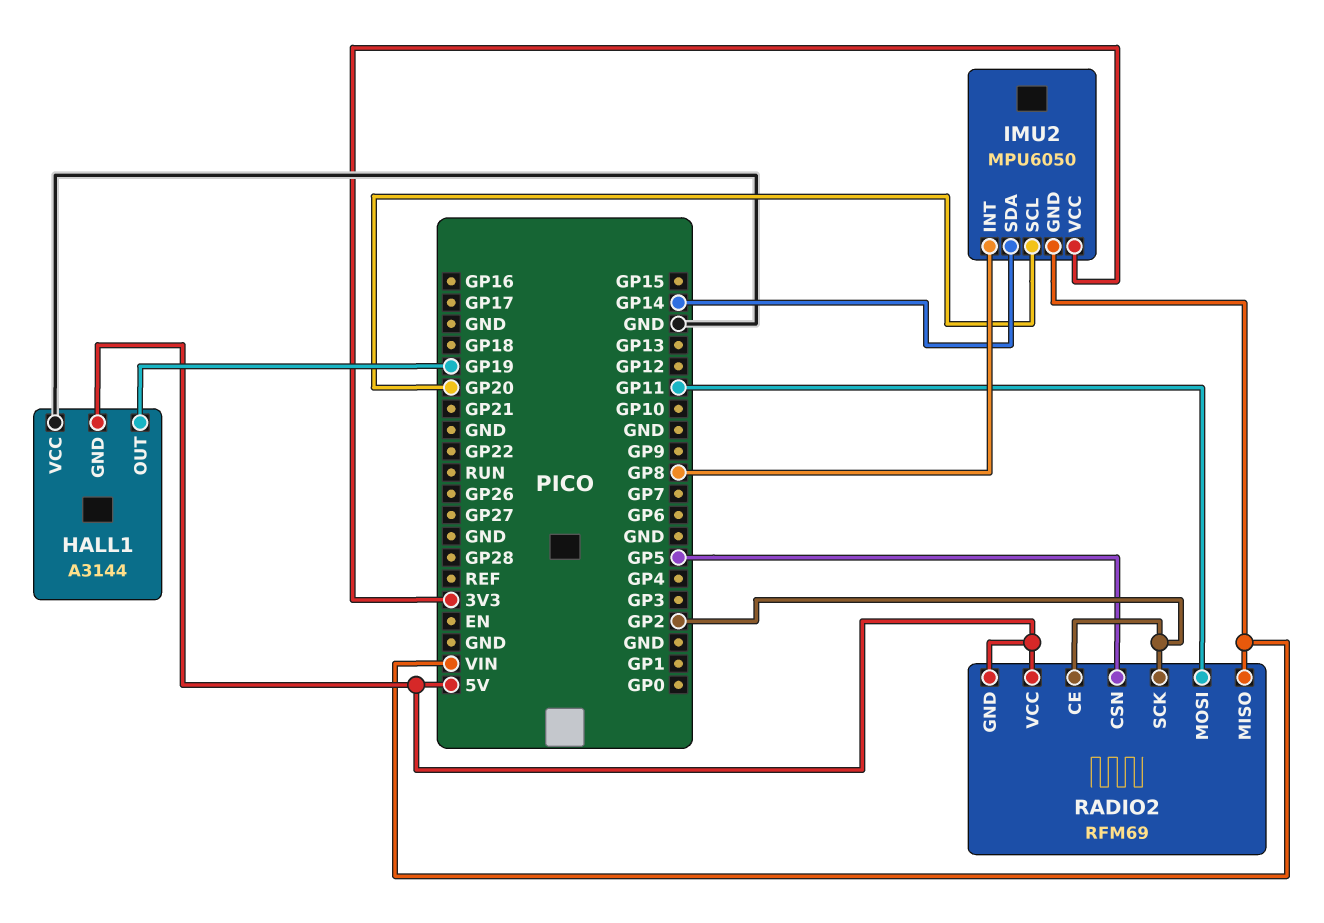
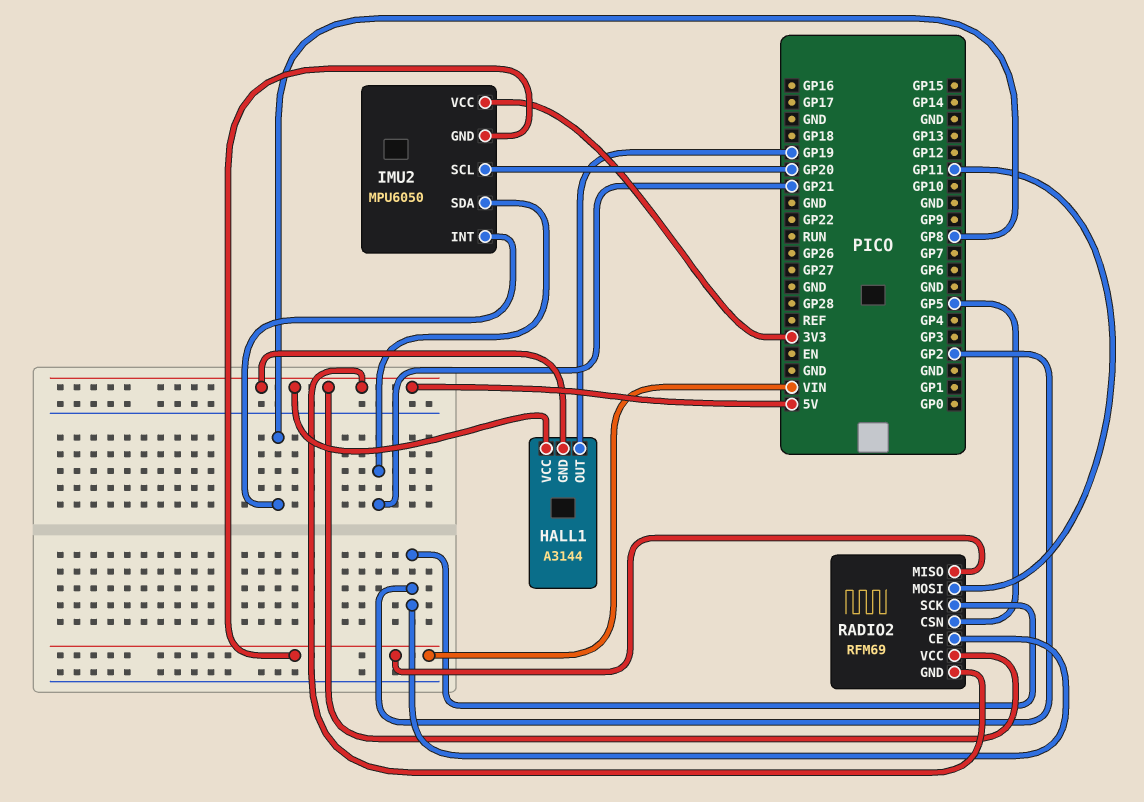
HALL1 pin VCC: GND -> 5V
IMU2 pin SDA: GP14 -> GP21

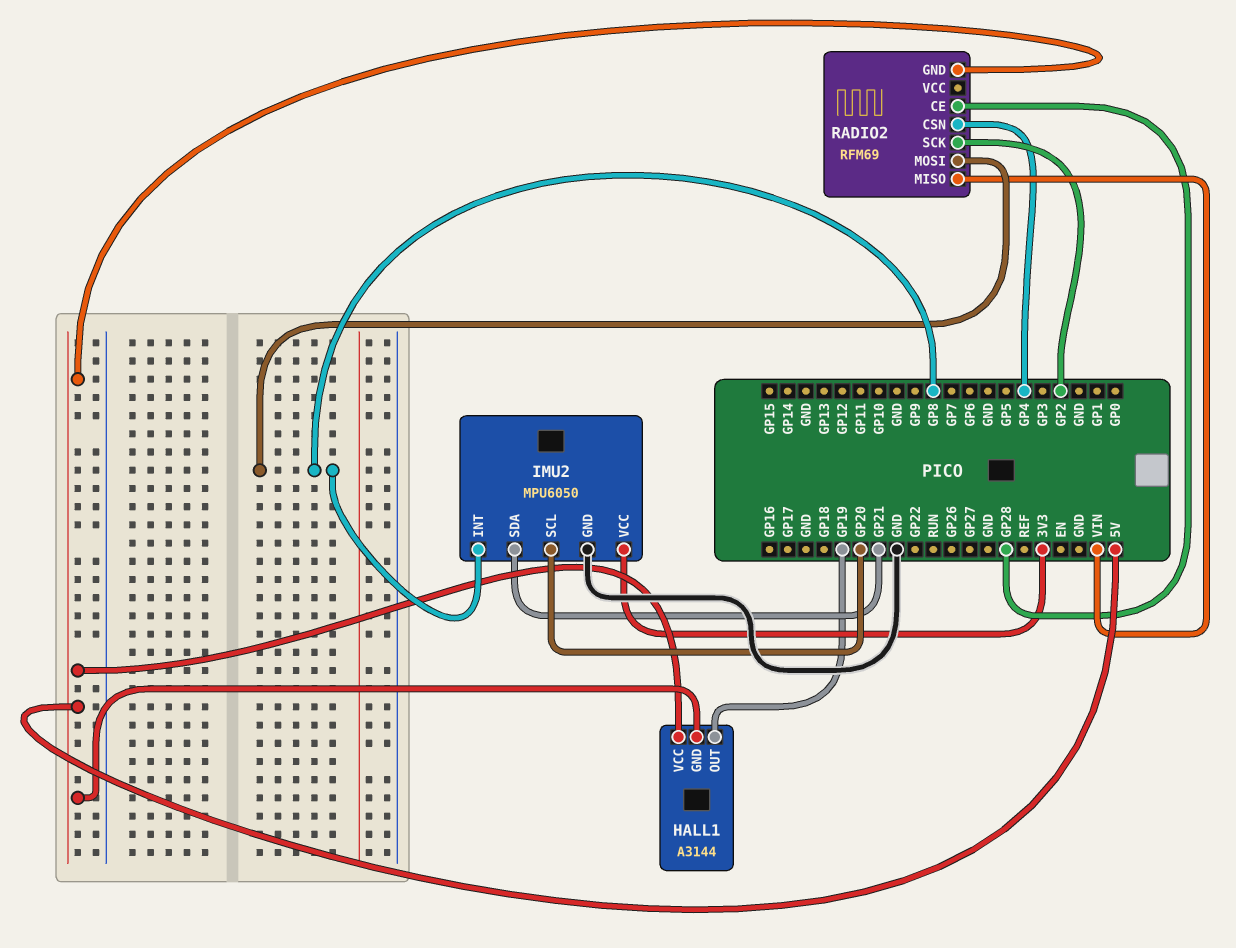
IMU2 pin GND: VIN -> GND
RADIO2 pin CE: GP2 -> GP28
RADIO2 pin CSN: GP5 -> GP4
RADIO2 pin MOSI: GP11 -> GP8
RADIO2 pin VCC: 5V -> none

